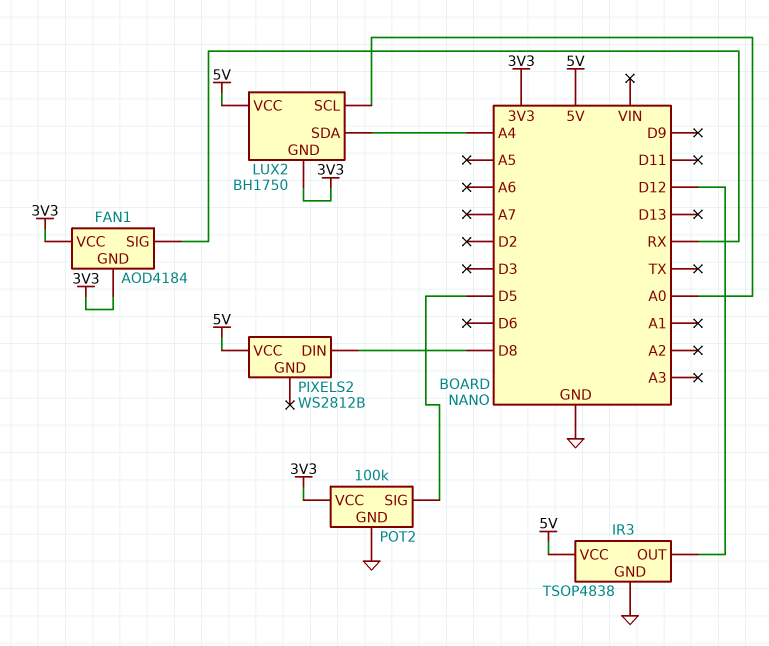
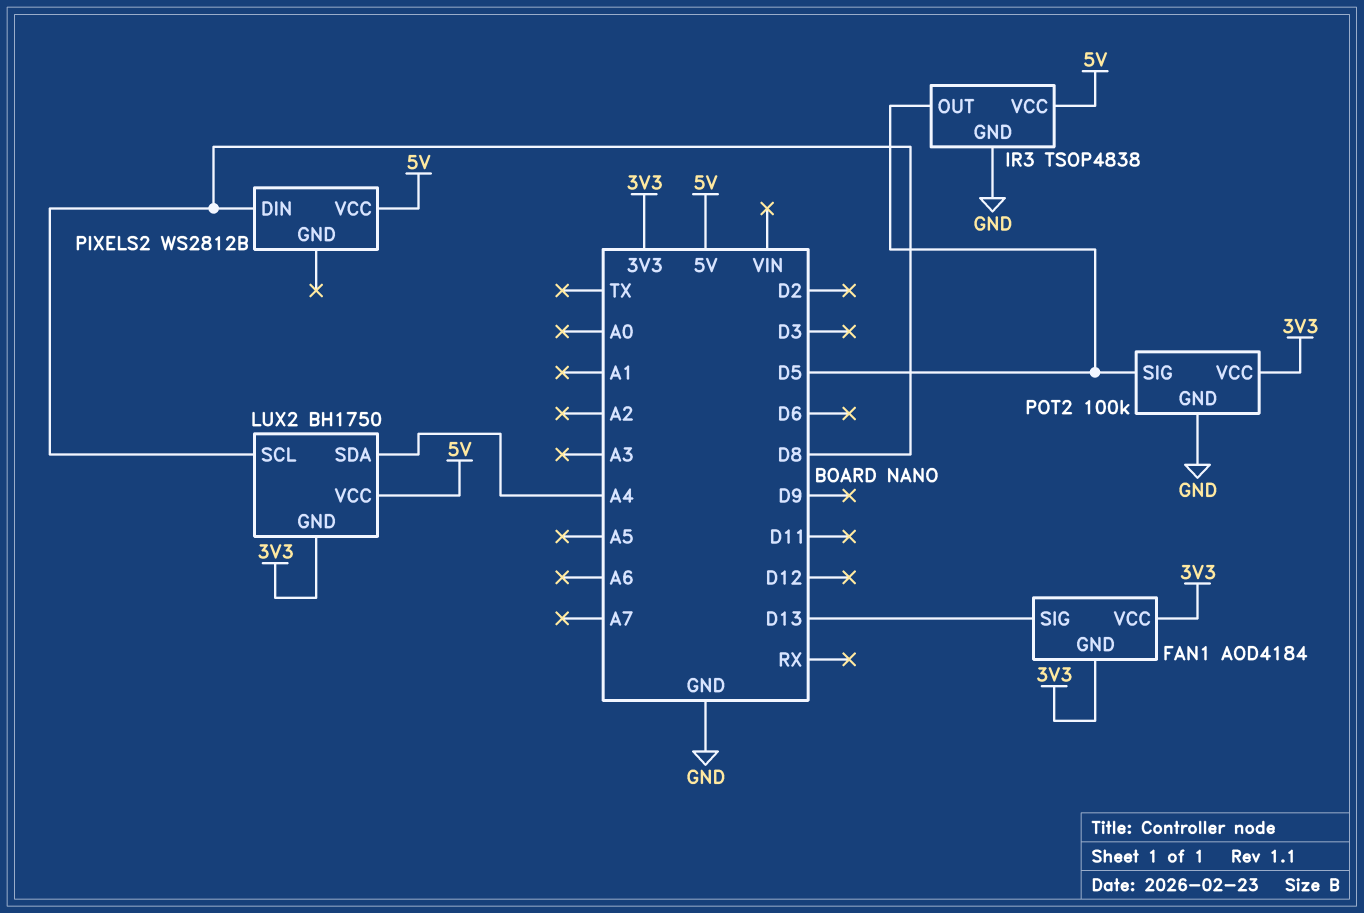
FAN1 pin SIG: RX -> D13
IR3 pin OUT: D12 -> D5
LUX2 pin SCL: A0 -> D8

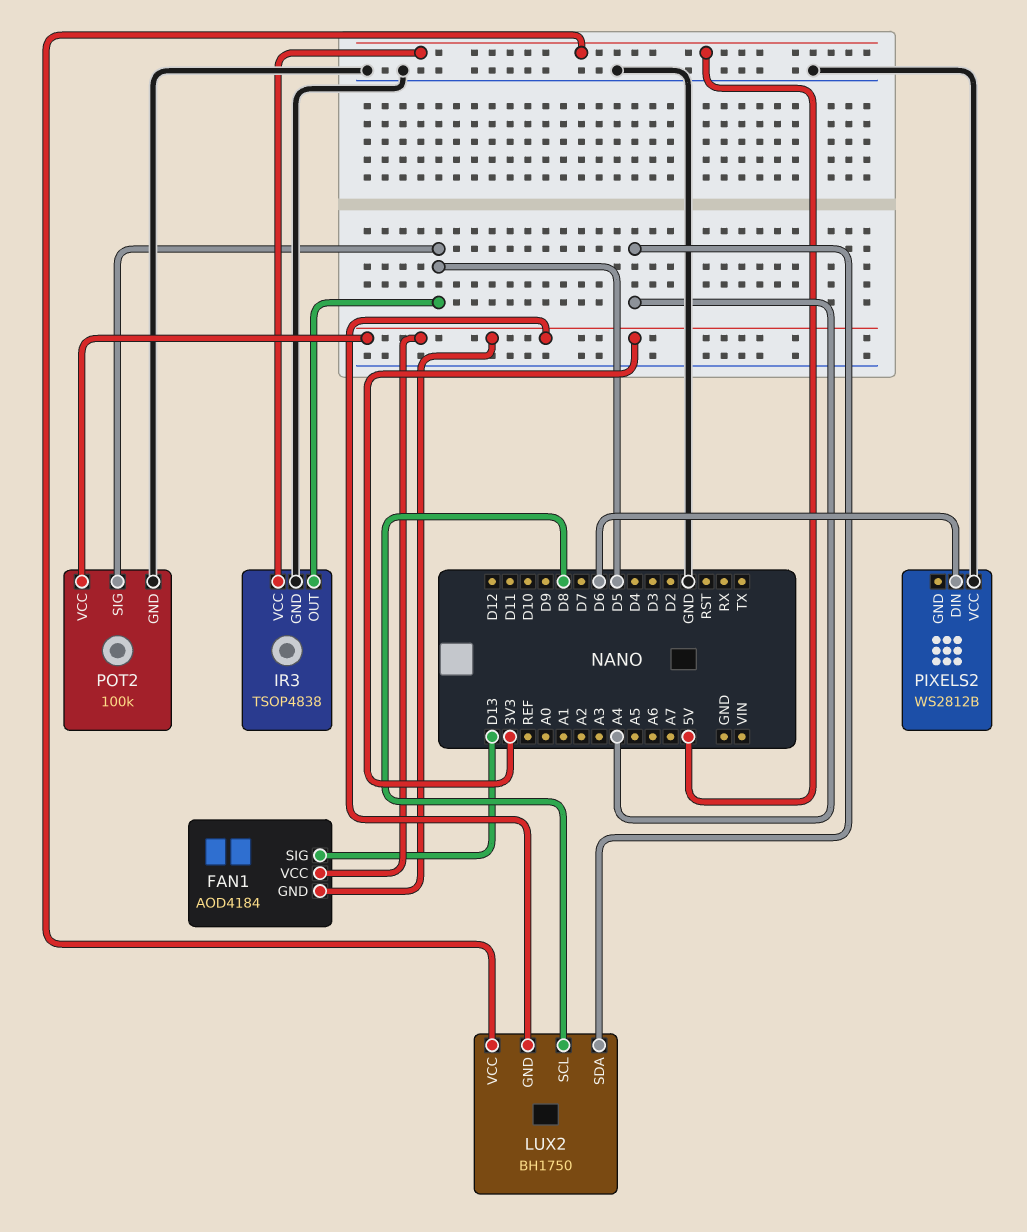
PIXELS2 pin DIN: D8 -> D6
PIXELS2 pin VCC: 5V -> GND

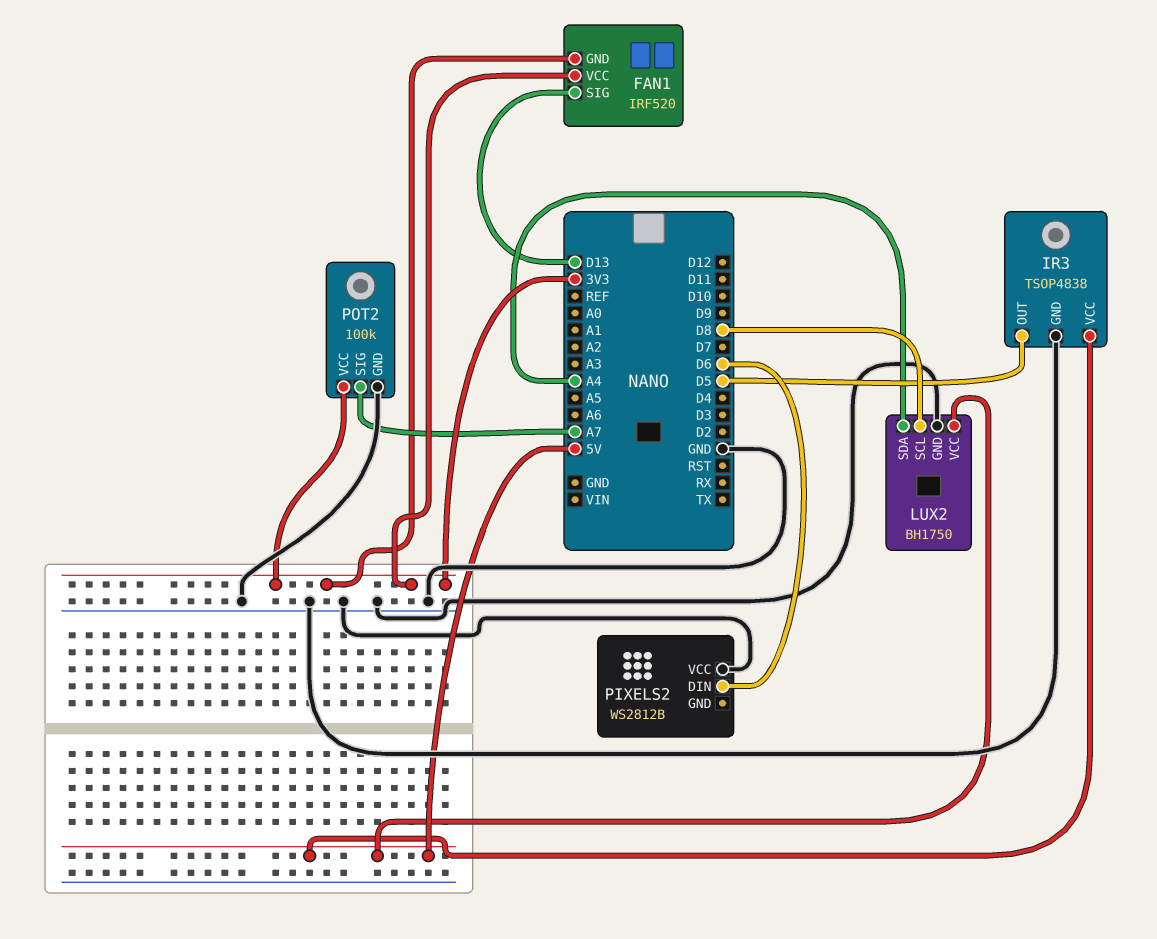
FAN1: AOD4184 -> IRF520
LUX2 pin GND: 3V3 -> GND
POT2 pin SIG: D5 -> A7

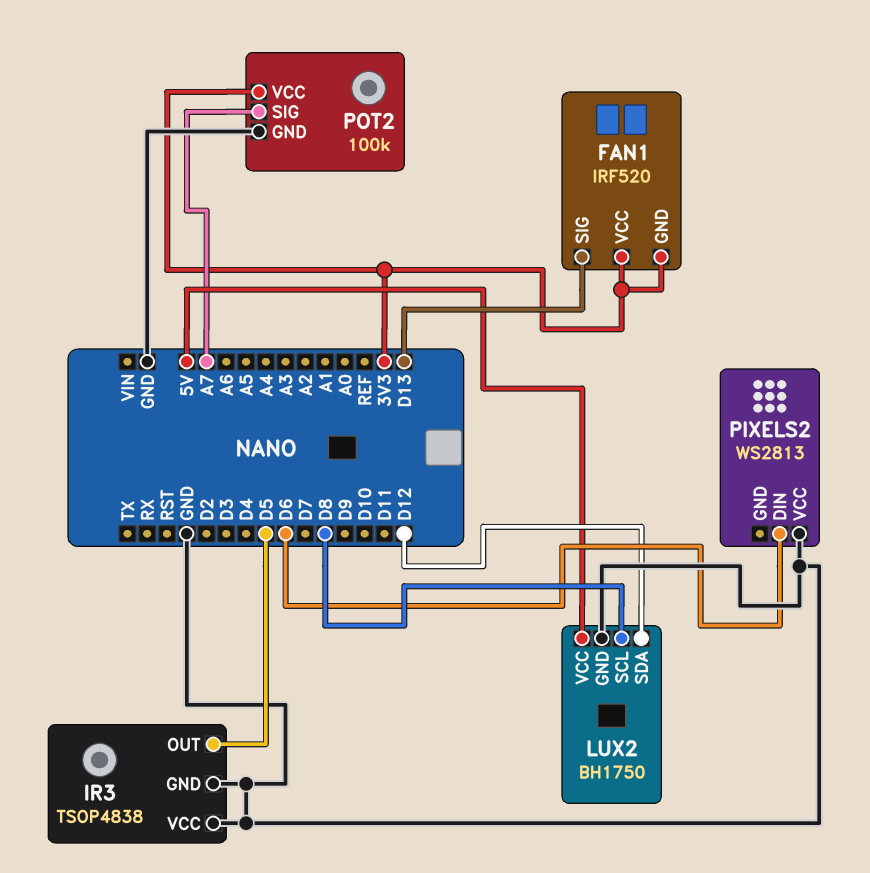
IR3 pin VCC: 5V -> GND
LUX2 pin SDA: A4 -> D12
PIXELS2: WS2812B -> WS2813

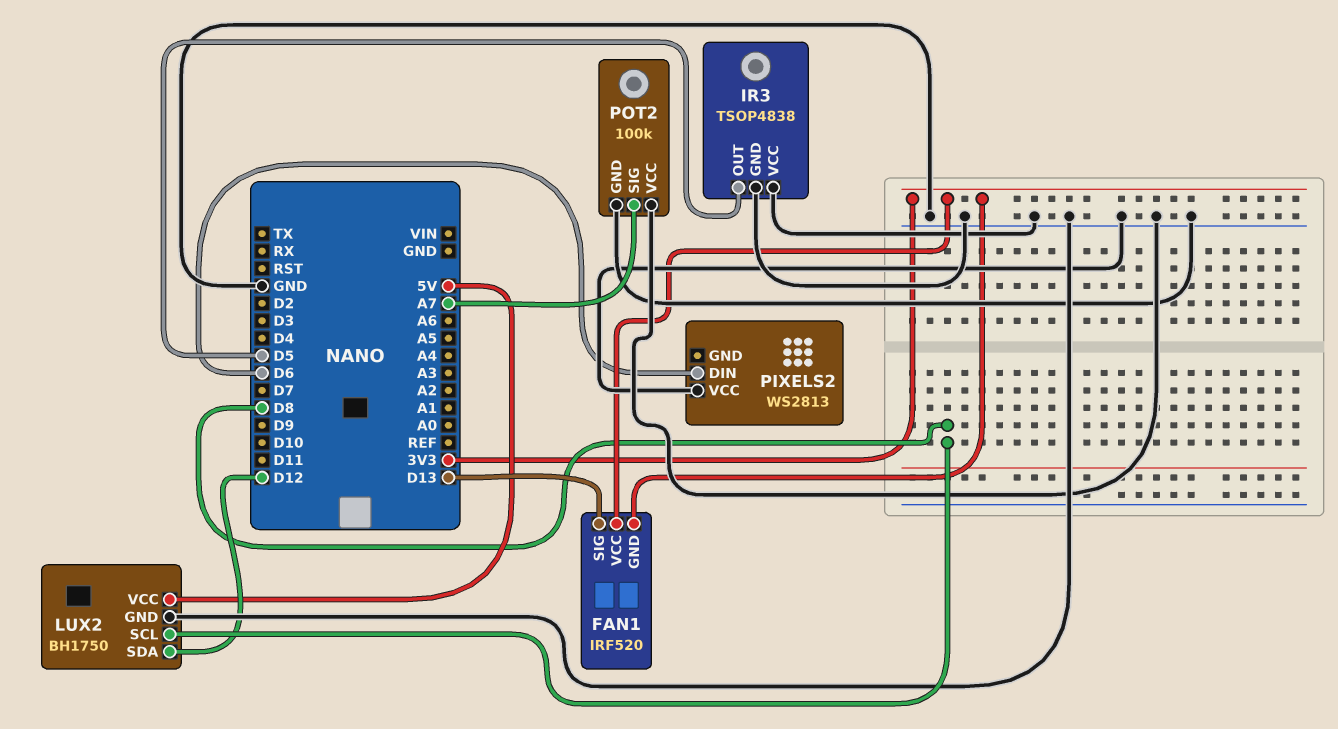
POT2 pin VCC: 3V3 -> GND

